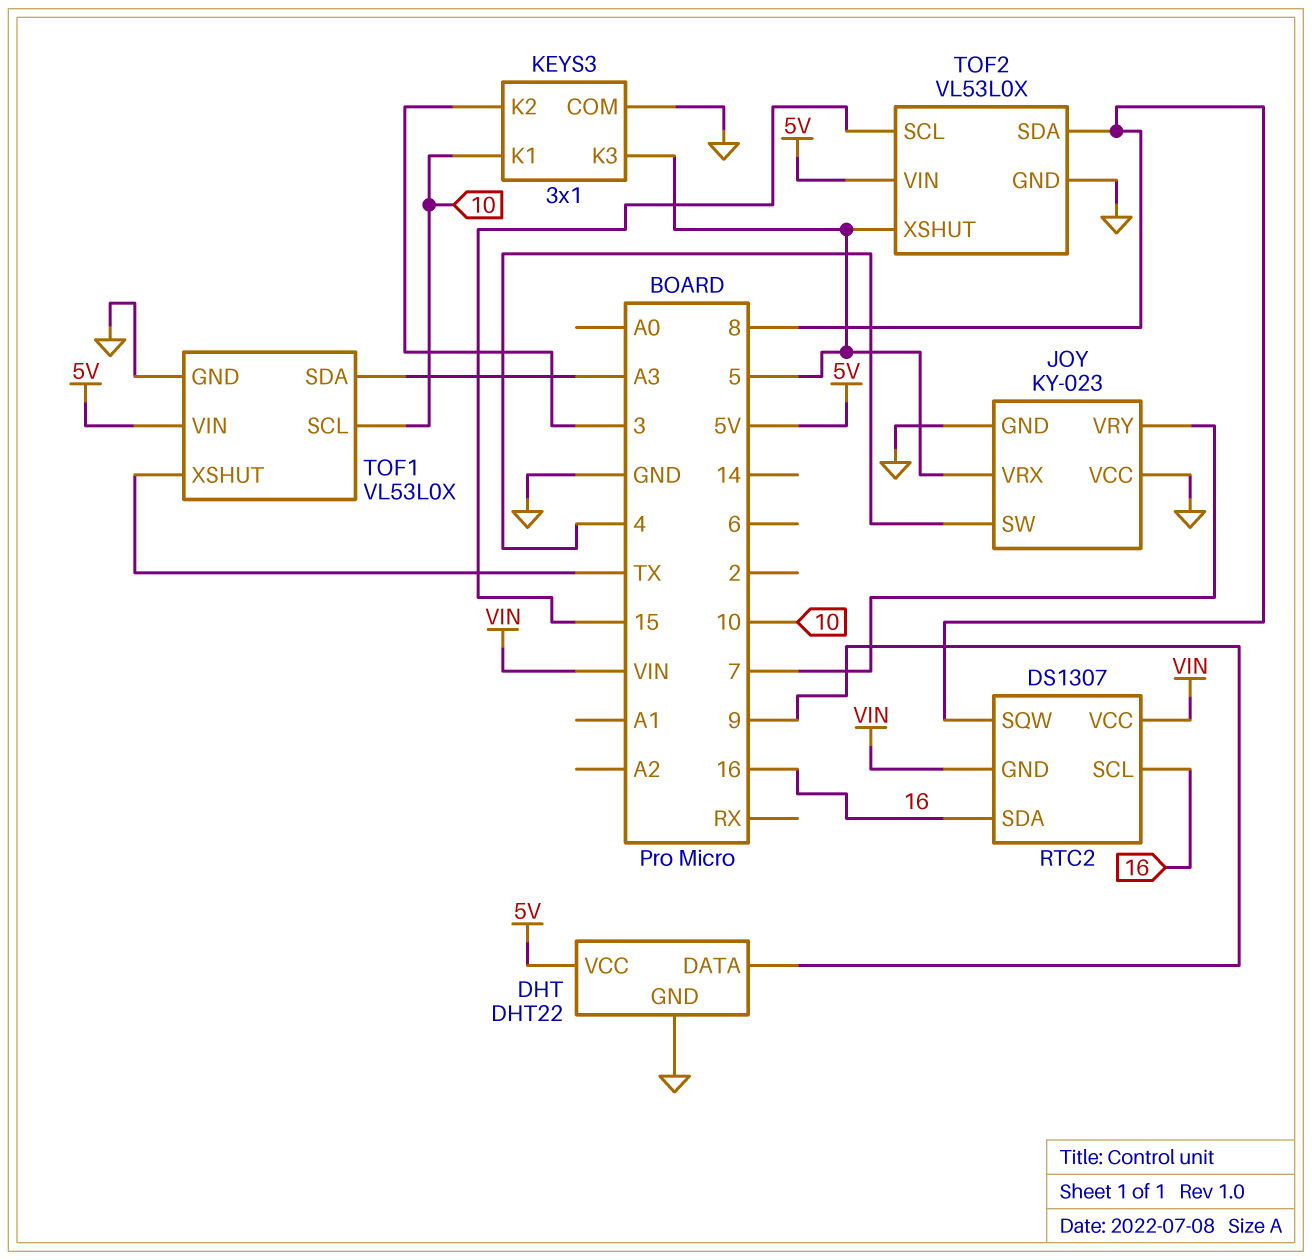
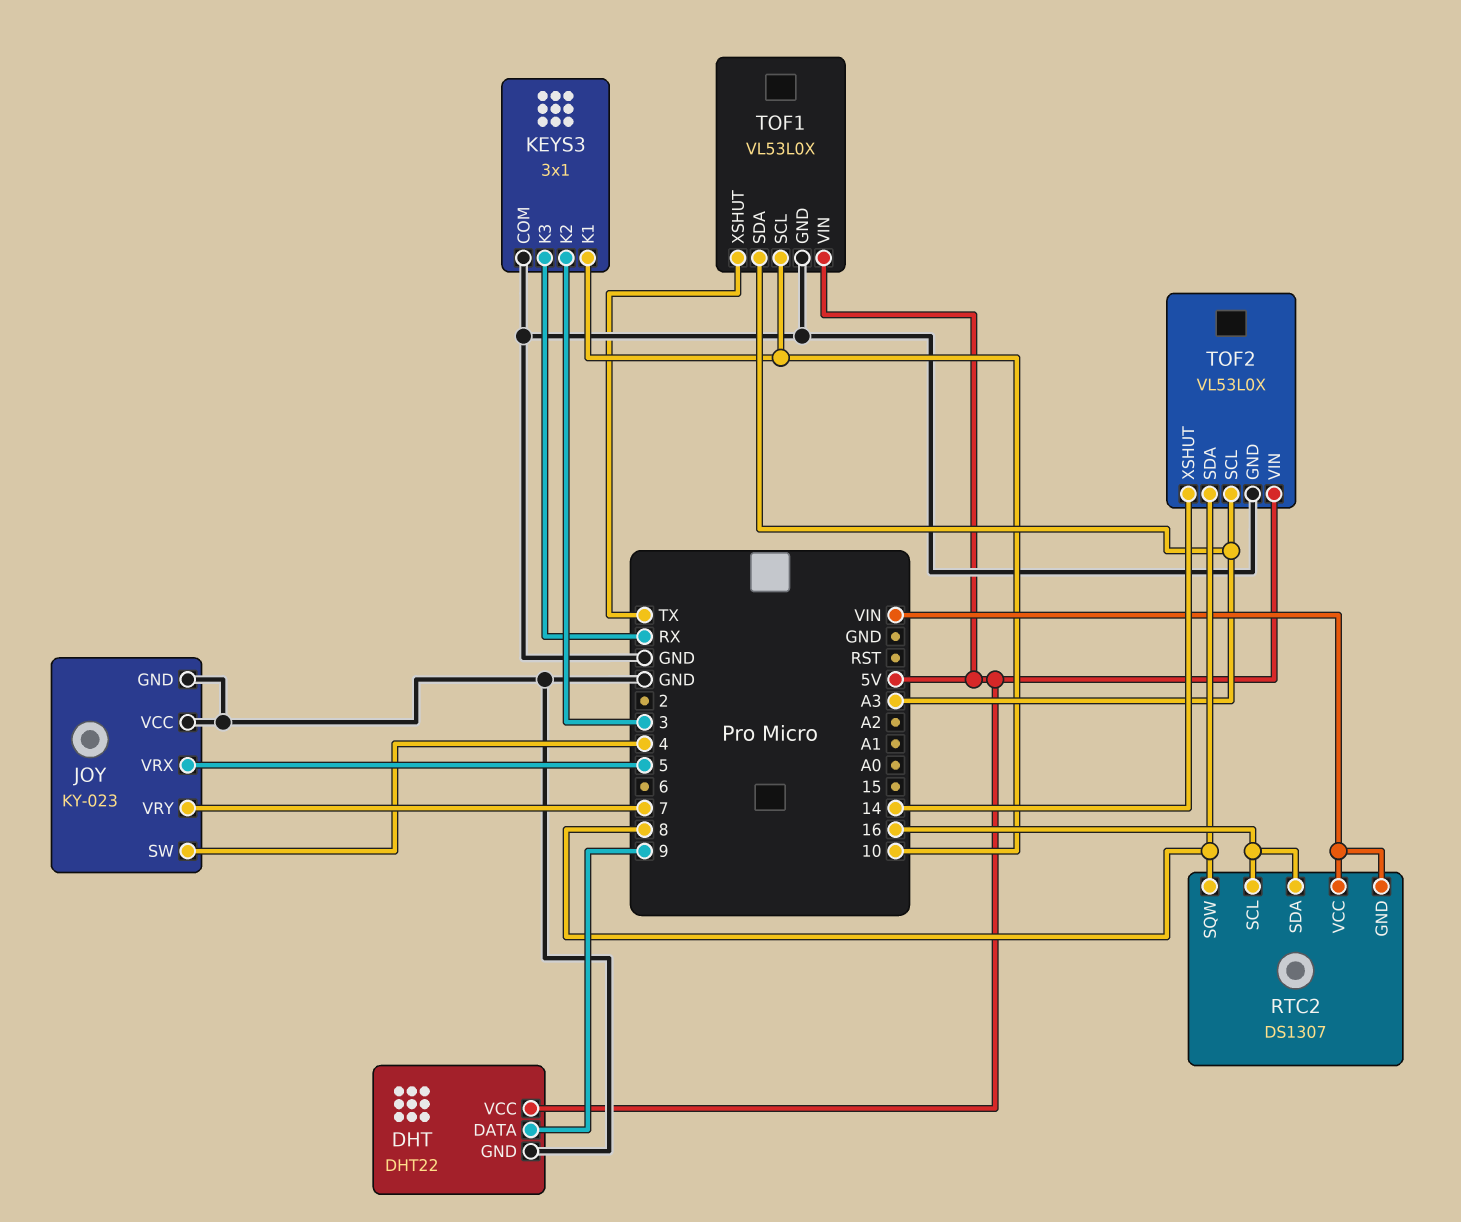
KEYS3 pin K3: 5 -> RX
TOF2 pin SCL: 15 -> A3
TOF2 pin XSHUT: 5 -> 14

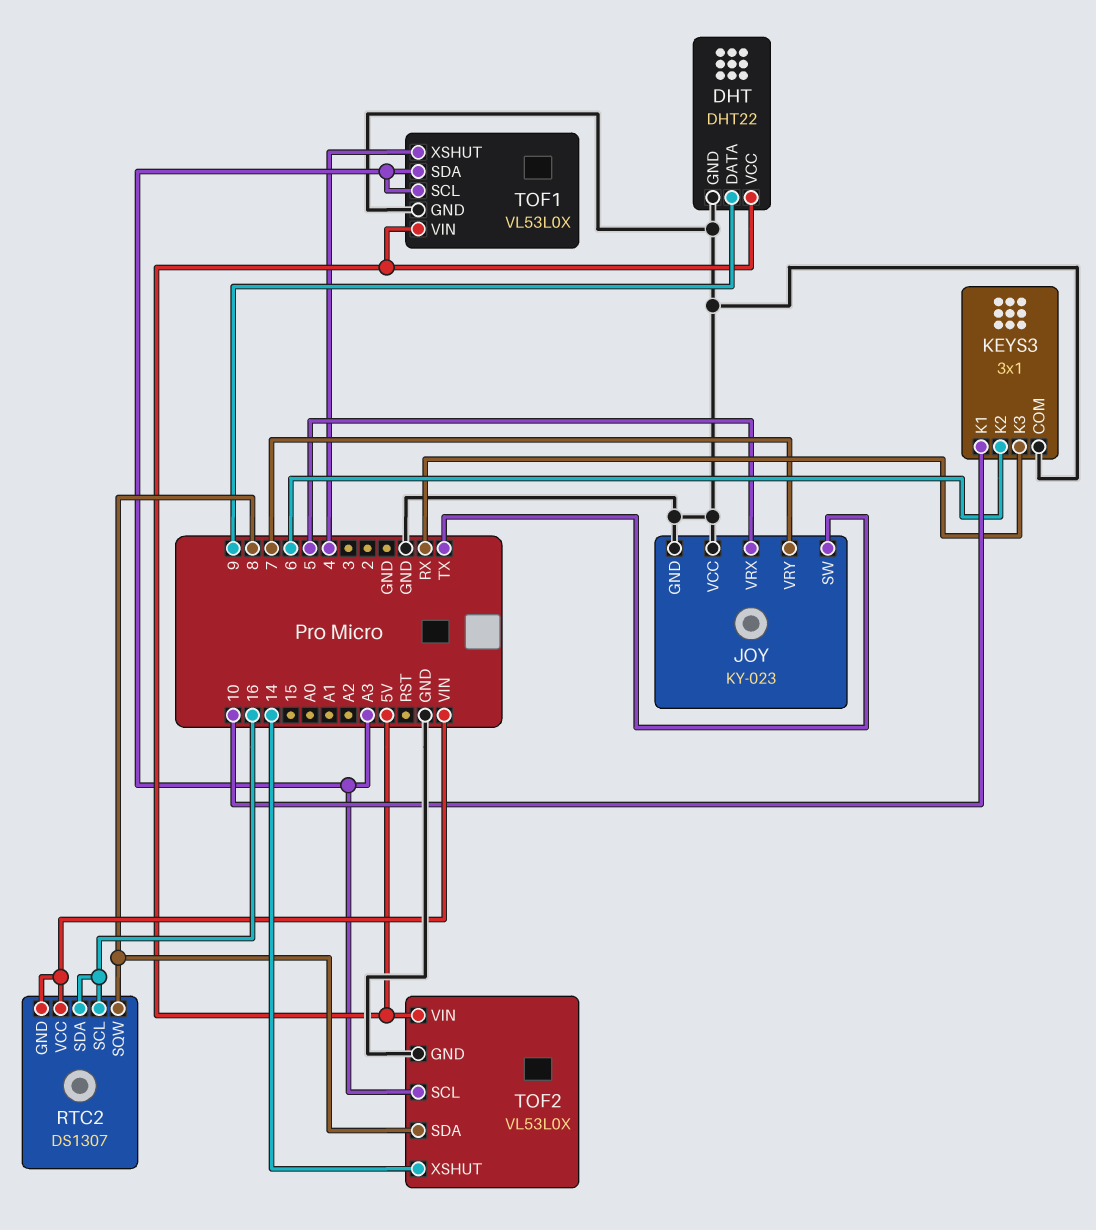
JOY pin SW: 4 -> TX
KEYS3 pin K2: 3 -> 6
TOF1 pin SCL: 10 -> A3
TOF1 pin XSHUT: TX -> 4

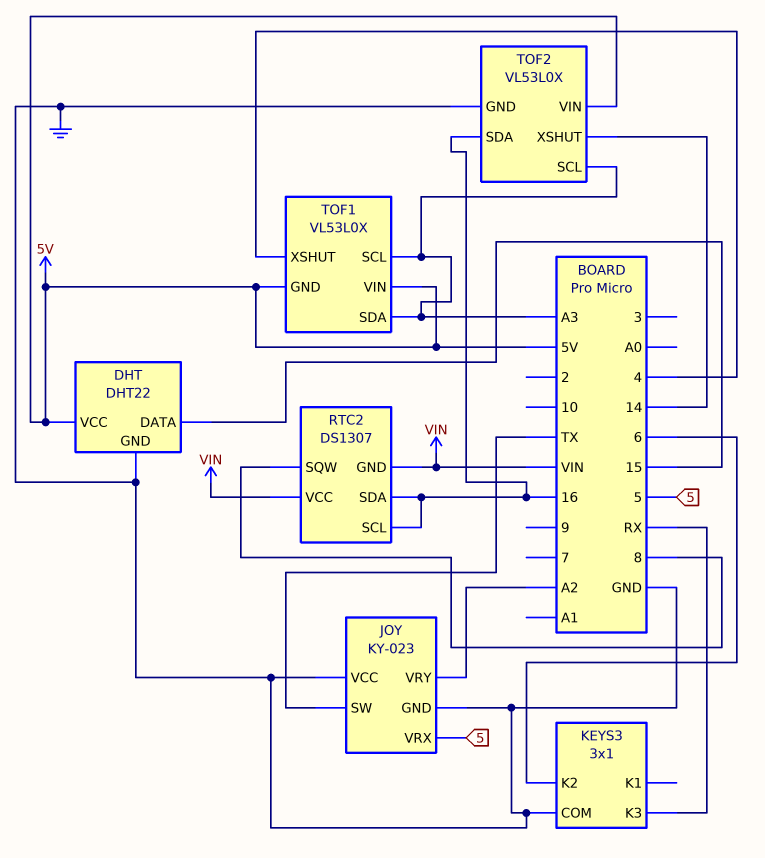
DHT pin DATA: 9 -> 15
JOY pin VRY: 7 -> A2
KEYS3 pin K1: 10 -> none
TOF1 pin GND: GND -> 5V
TOF2 pin SDA: 8 -> 16

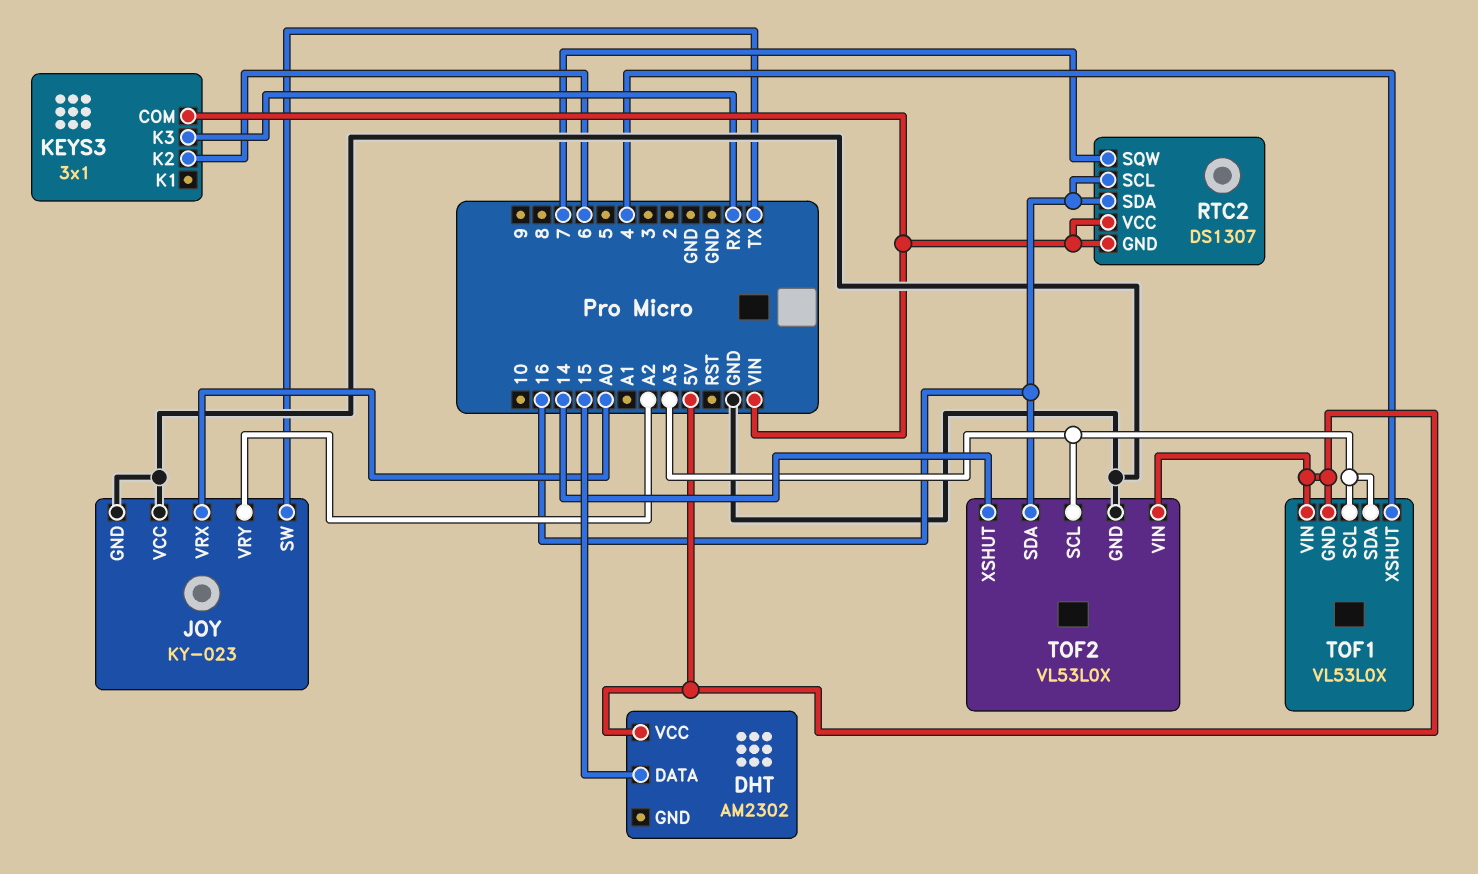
DHT: DHT22 -> AM2302
DHT pin GND: GND -> none
JOY pin VRX: 5 -> A0
KEYS3 pin COM: GND -> VIN
RTC2 pin SQW: 8 -> 7

